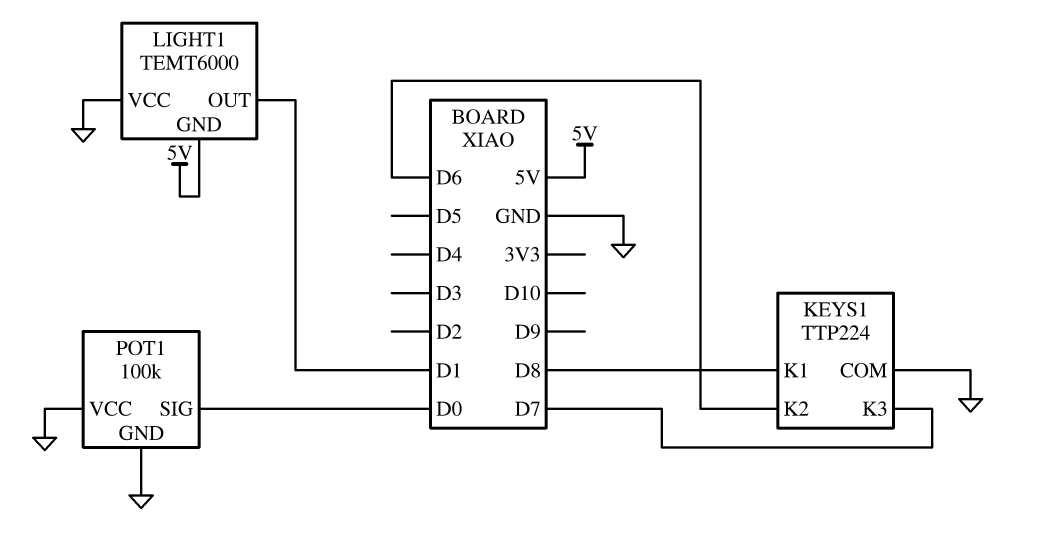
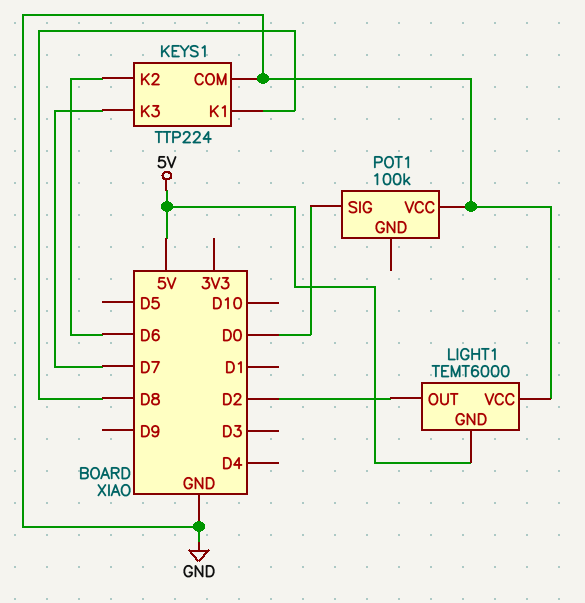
LIGHT1 pin OUT: D1 -> D2
POT1 pin GND: GND -> none

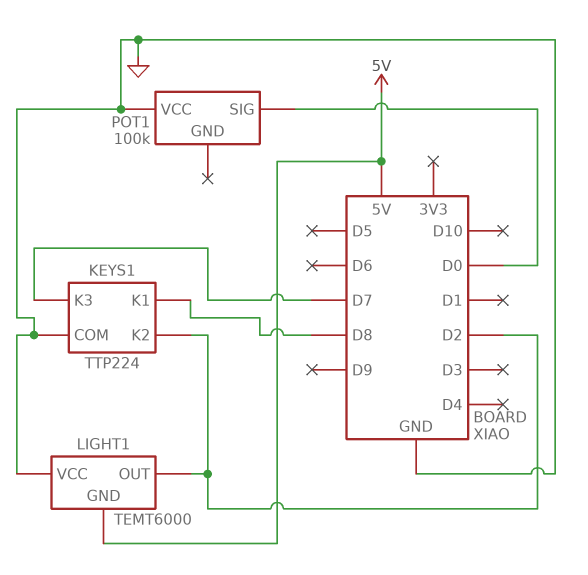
KEYS1 pin K2: D6 -> D2

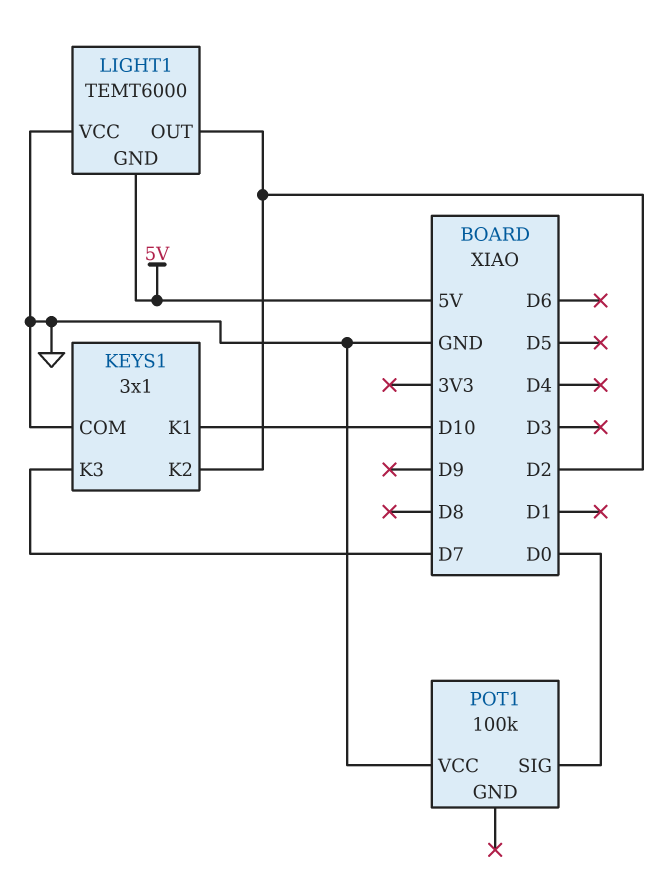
KEYS1: TTP224 -> 3x1
KEYS1 pin K1: D8 -> D10

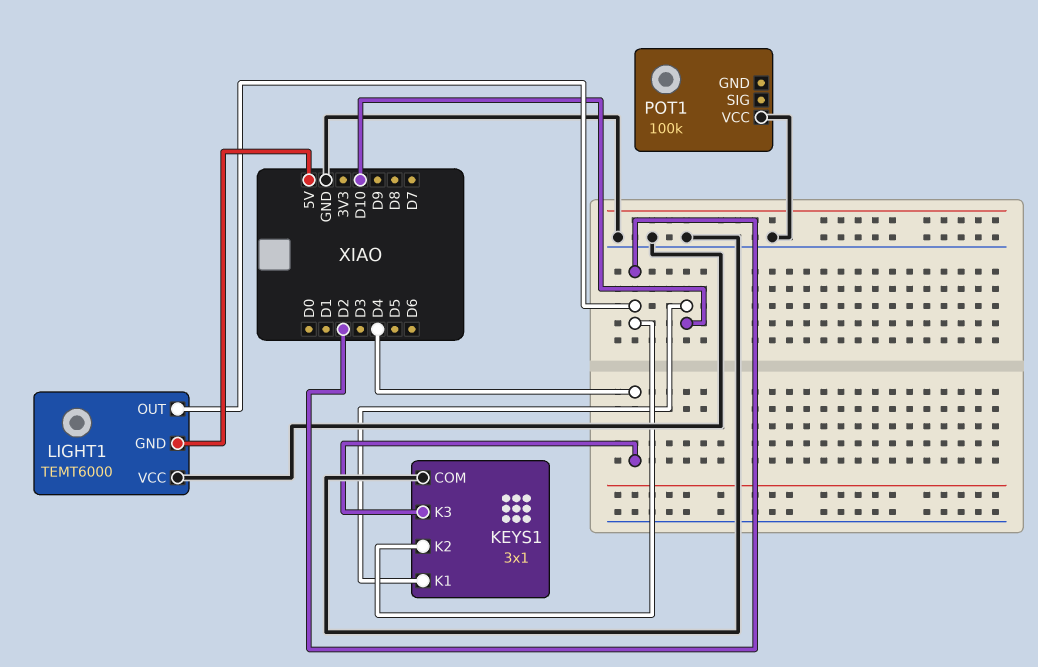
KEYS1 pin K3: D7 -> D4
POT1 pin SIG: D0 -> none

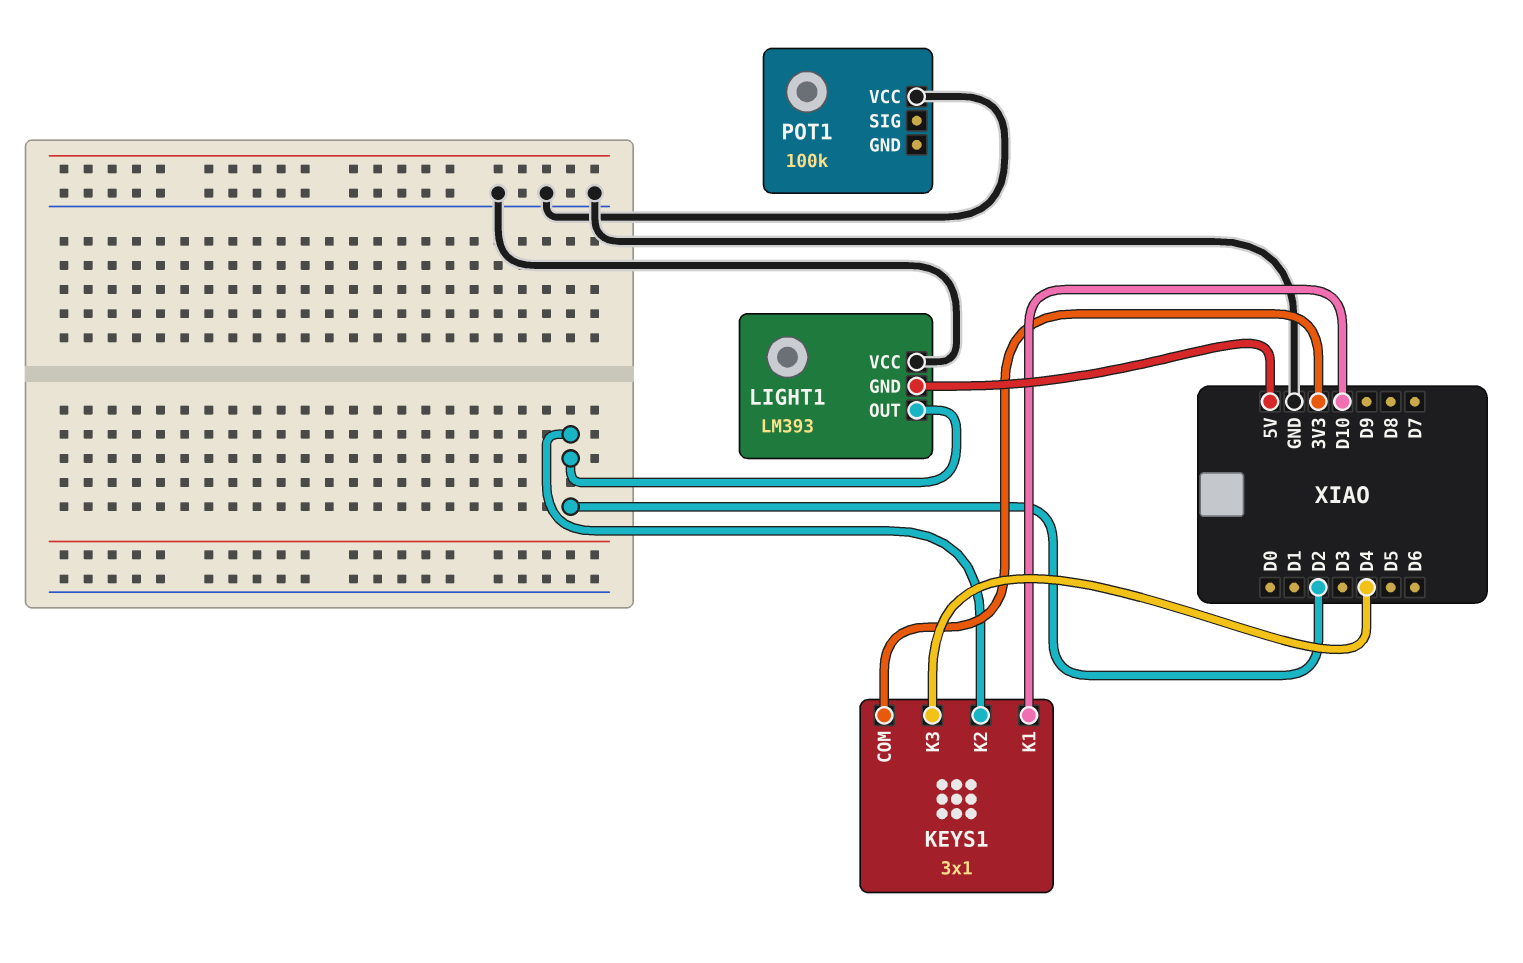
KEYS1 pin COM: GND -> 3V3
LIGHT1: TEMT6000 -> LM393

